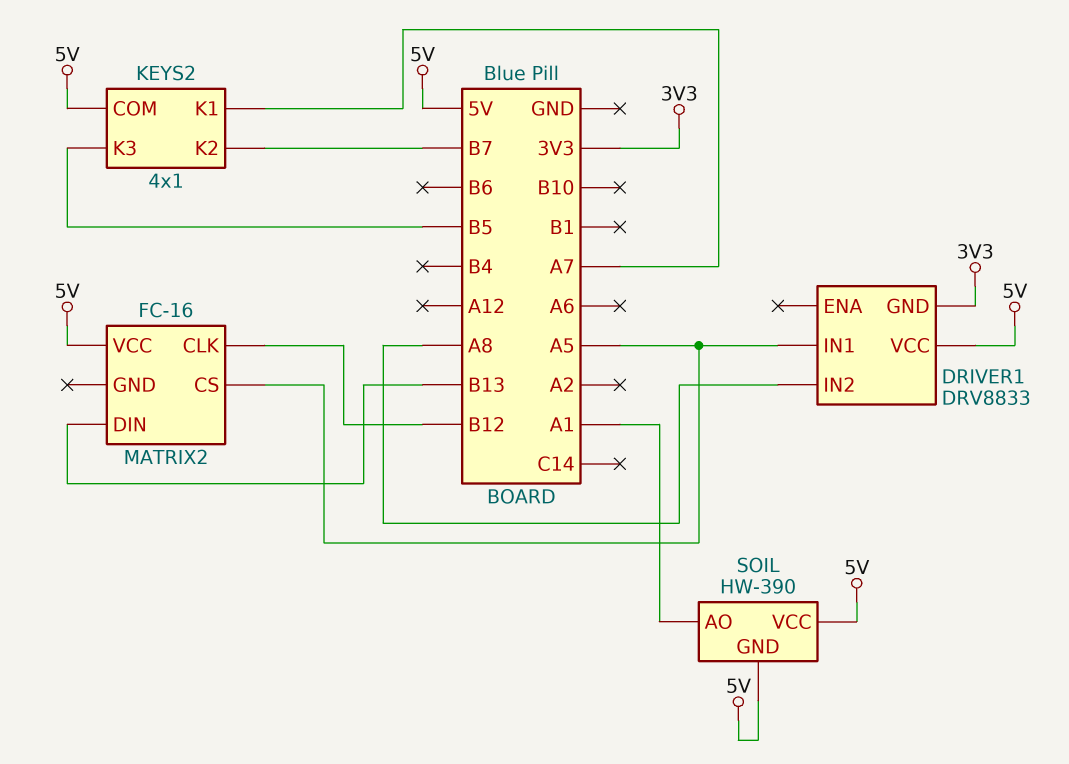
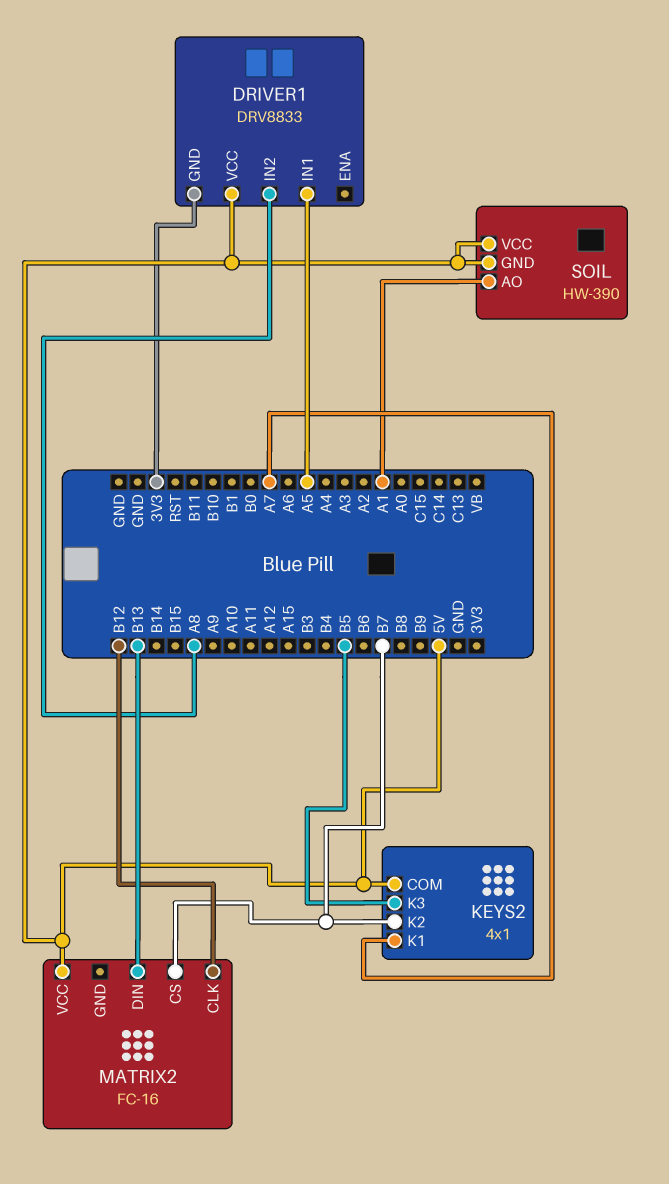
MATRIX2 pin CS: A5 -> B7

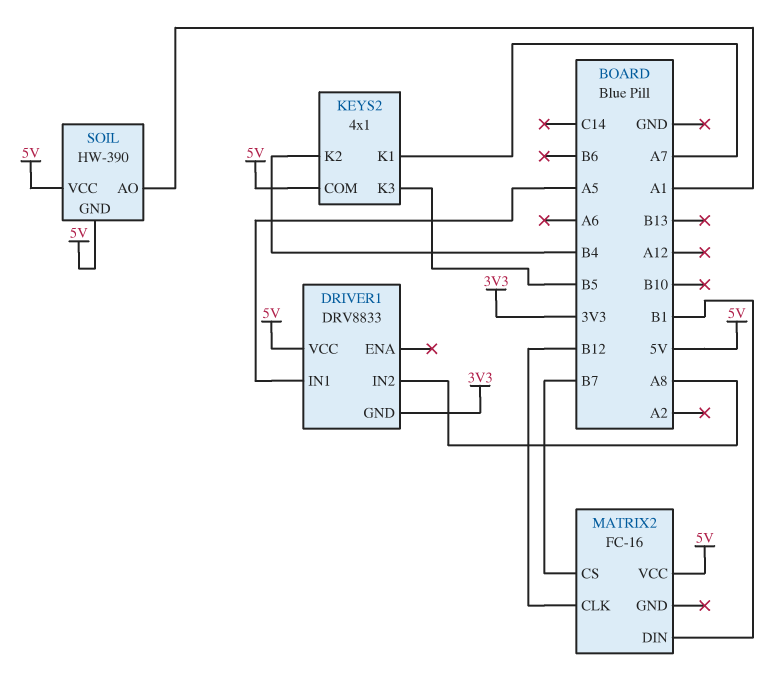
KEYS2 pin K2: B7 -> B4
MATRIX2 pin DIN: B13 -> B1

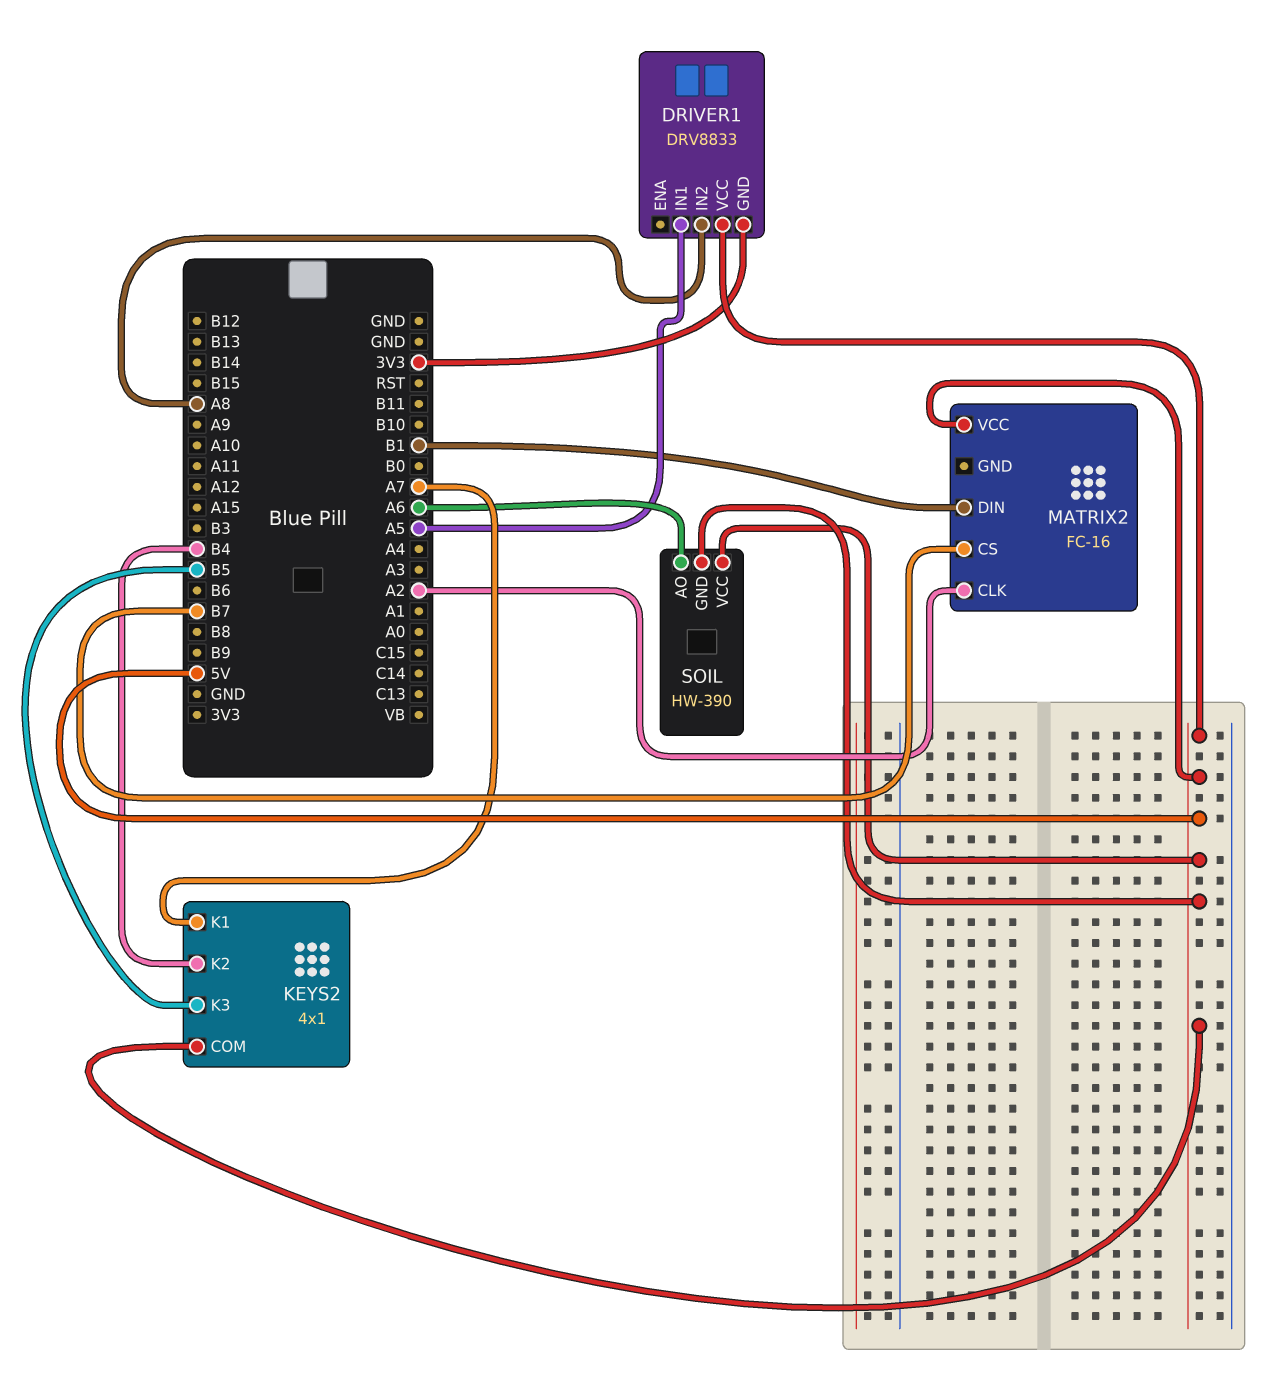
MATRIX2 pin CLK: B12 -> A2
SOIL pin AO: A1 -> A6

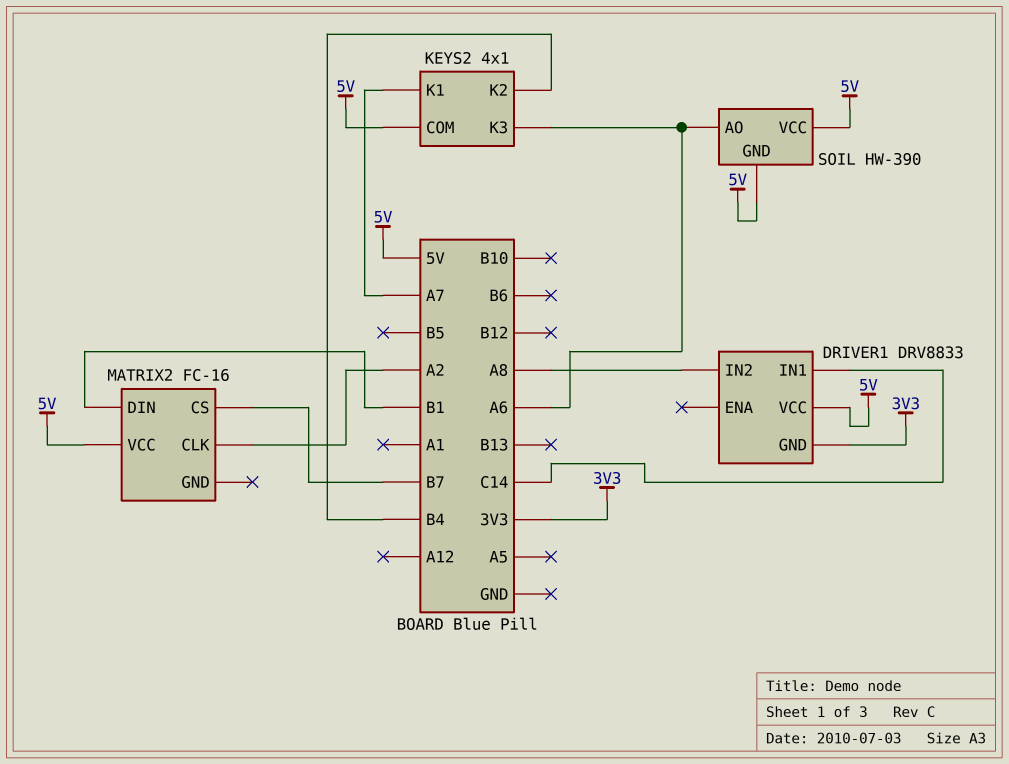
DRIVER1 pin IN1: A5 -> C14
KEYS2 pin K3: B5 -> A6

